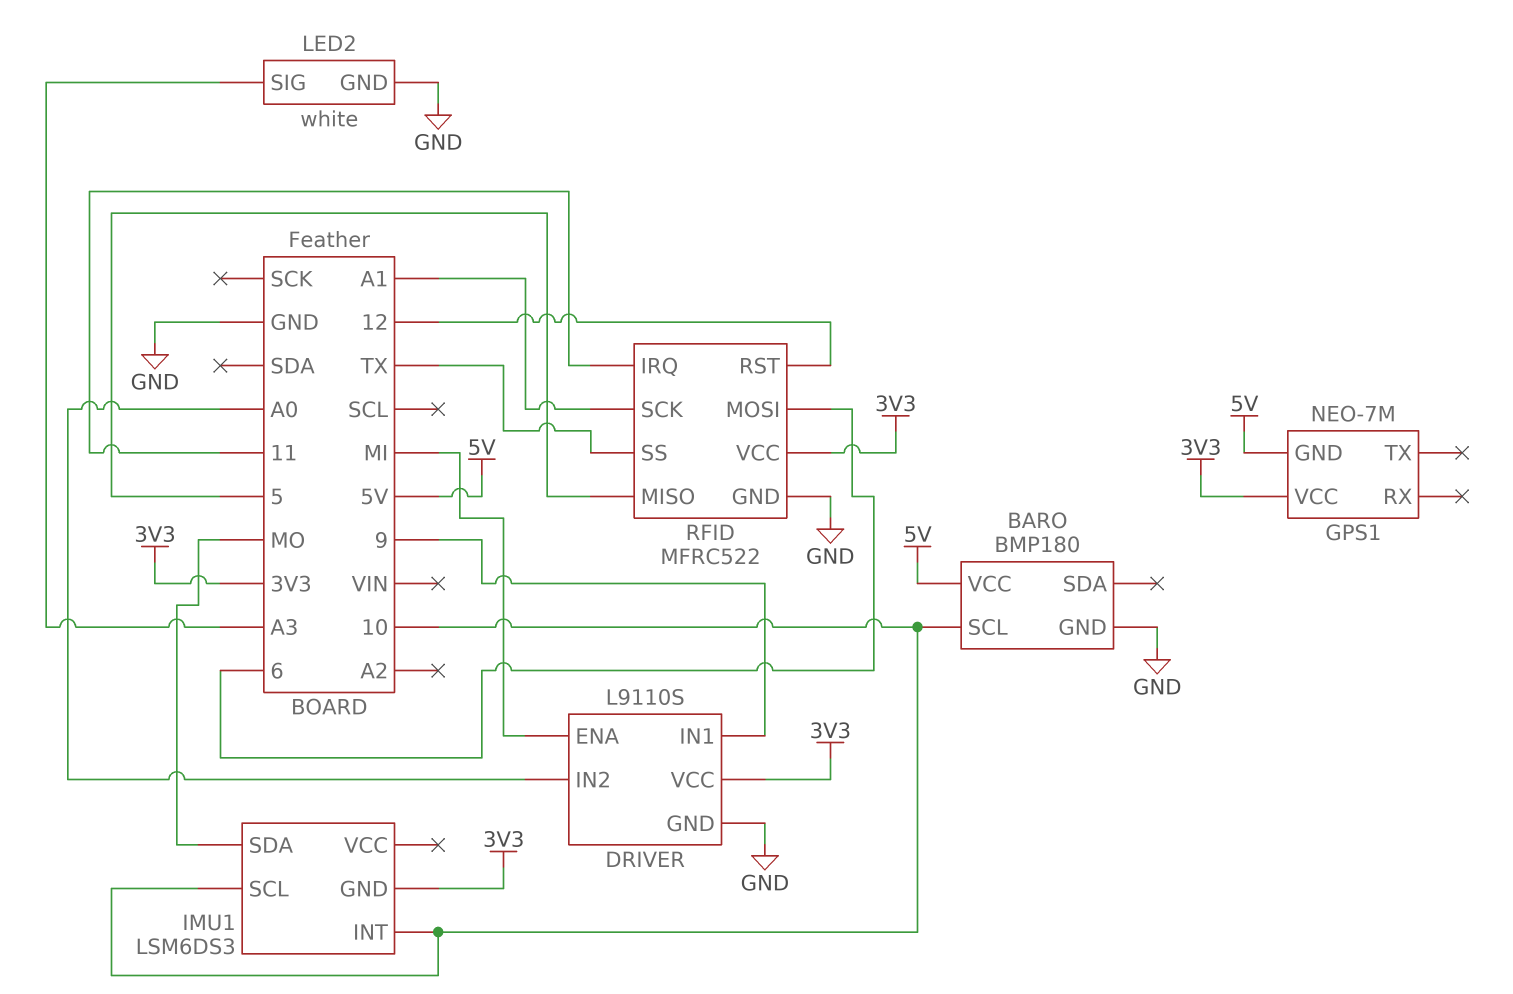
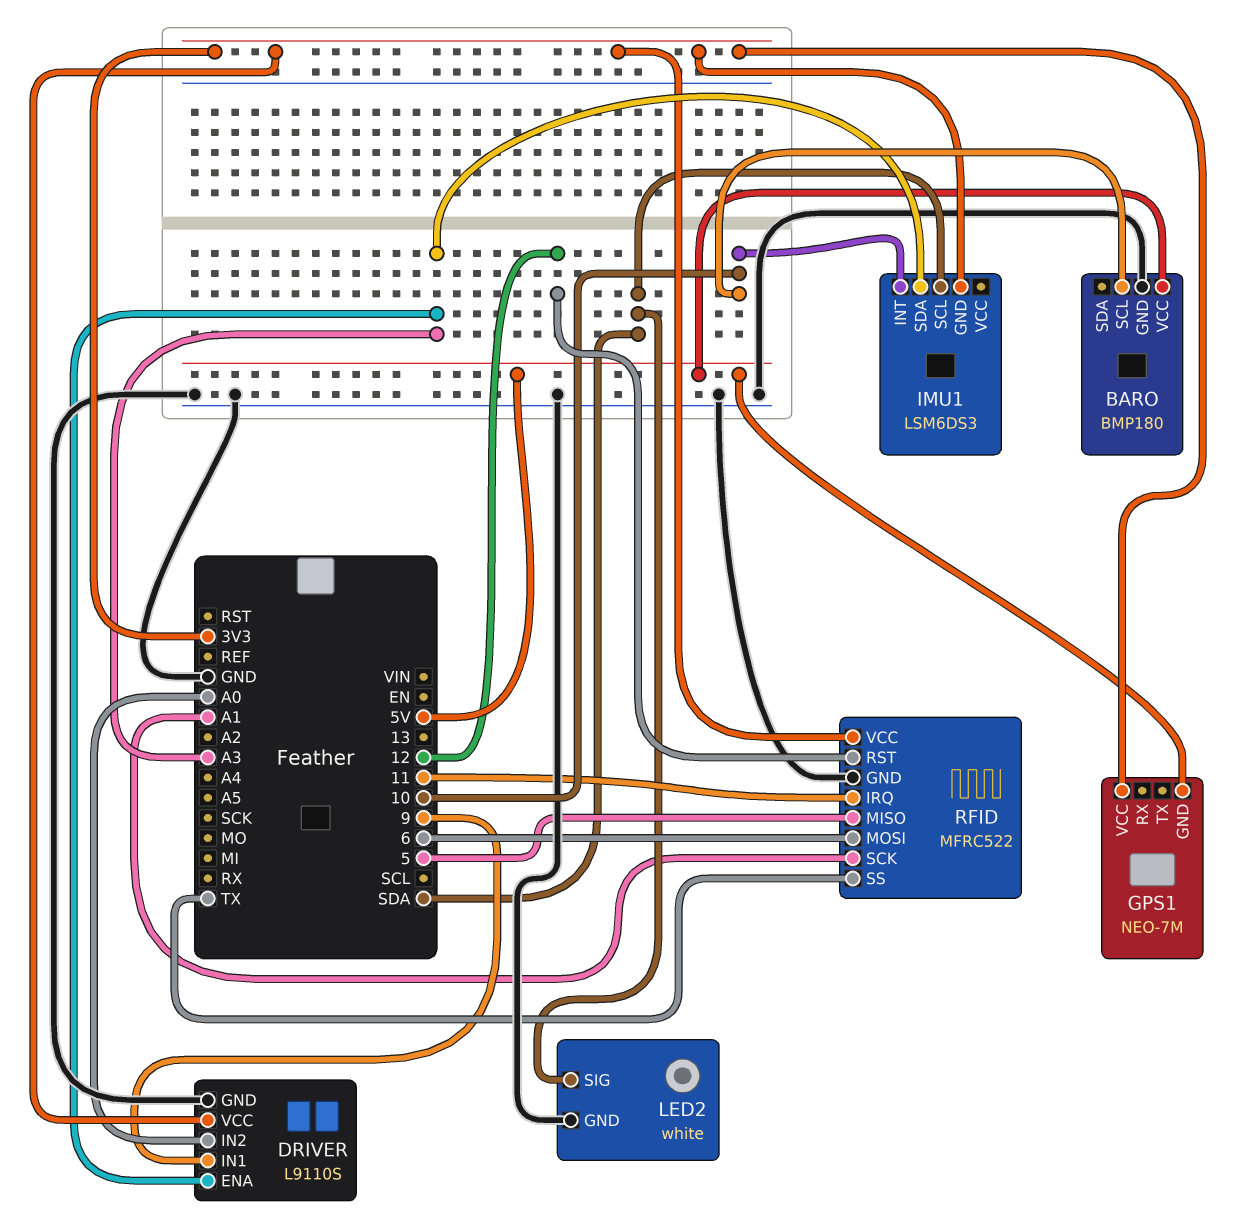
DRIVER pin ENA: MI -> A3
IMU1 pin SCL: 10 -> SDA
IMU1 pin SDA: MO -> A3
LED2 pin SIG: A3 -> SDA

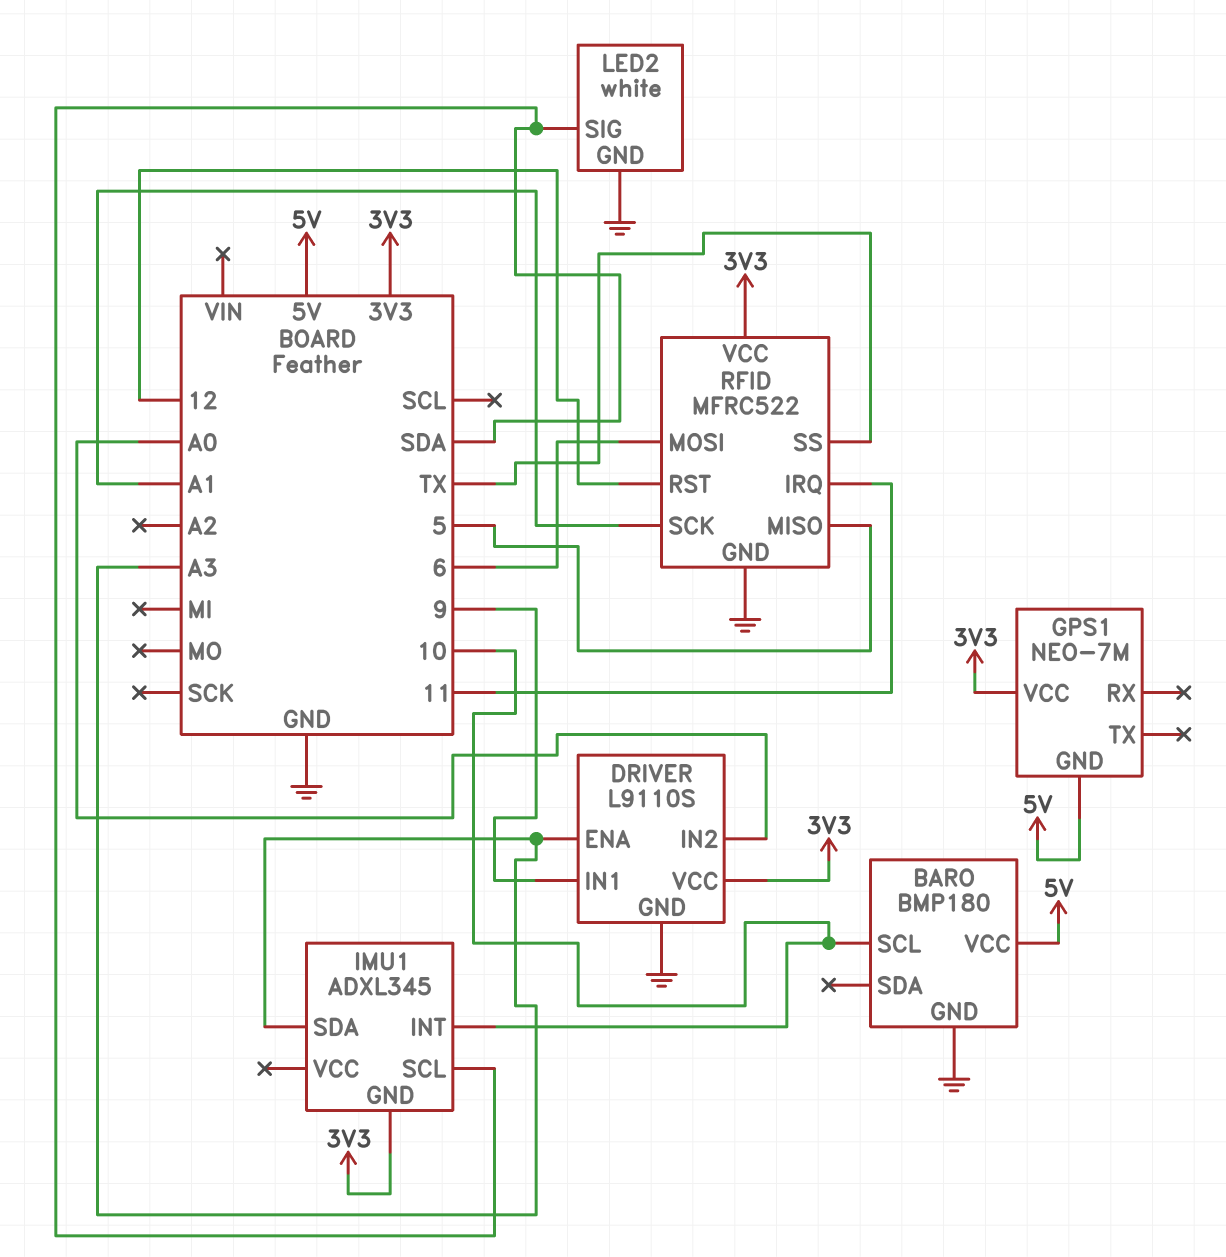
IMU1: LSM6DS3 -> ADXL345

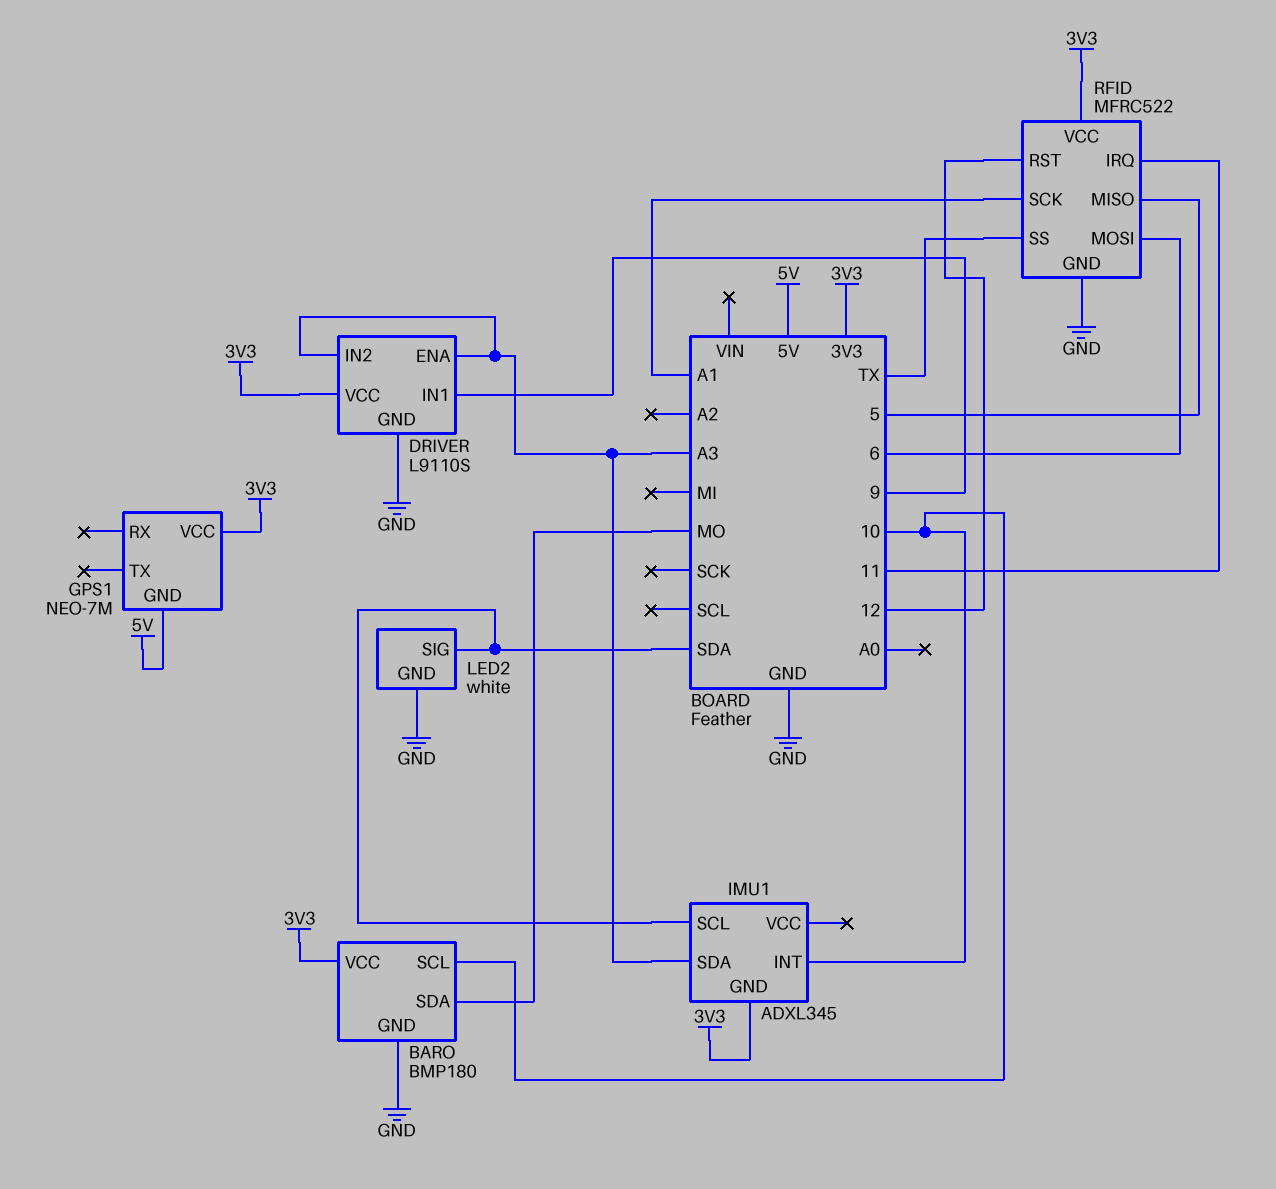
BARO pin SDA: none -> MO
BARO pin VCC: 5V -> 3V3
DRIVER pin IN2: A0 -> A3

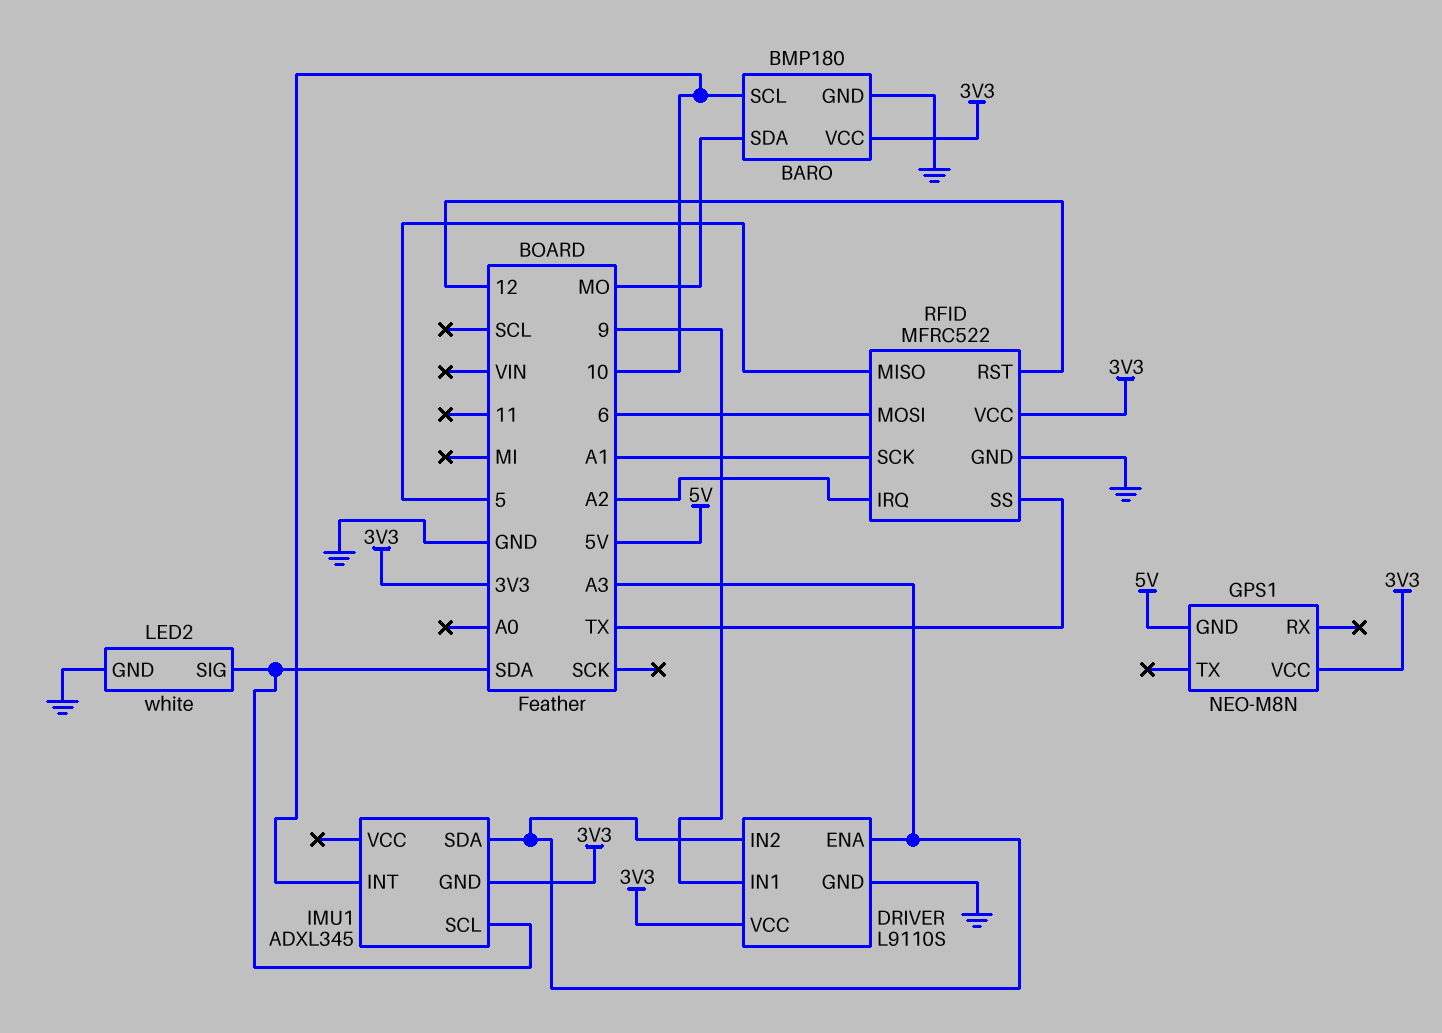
GPS1: NEO-7M -> NEO-M8N
RFID pin IRQ: 11 -> A2

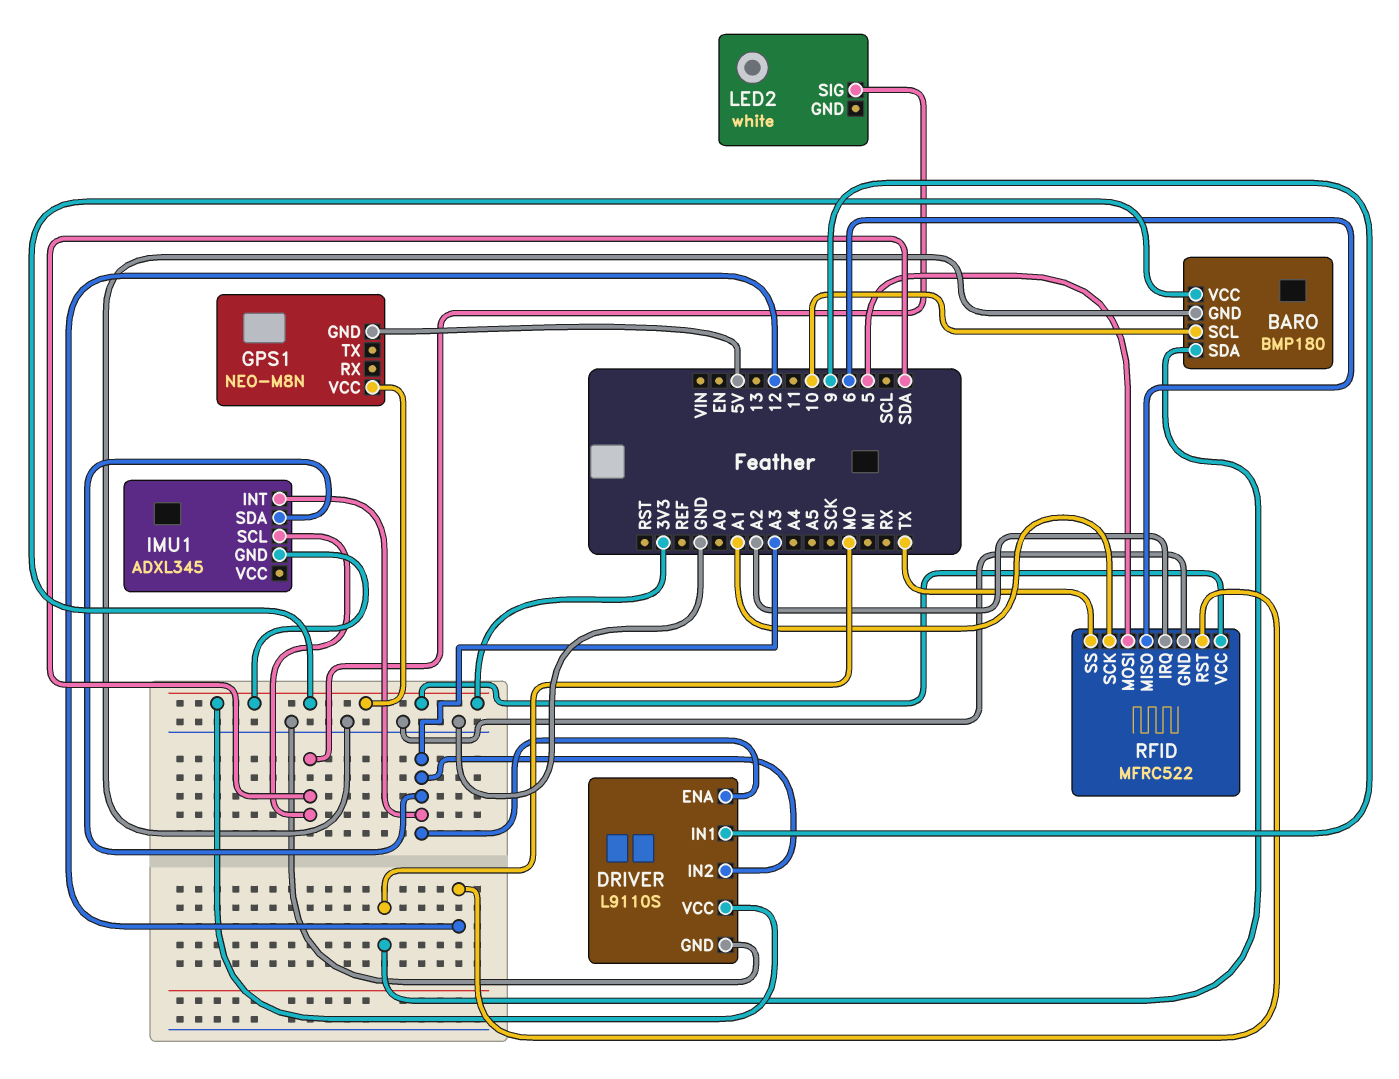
IMU1 pin INT: 10 -> A3
LED2 pin GND: GND -> none
RFID pin MISO: 5 -> 6
RFID pin MOSI: 6 -> 5

